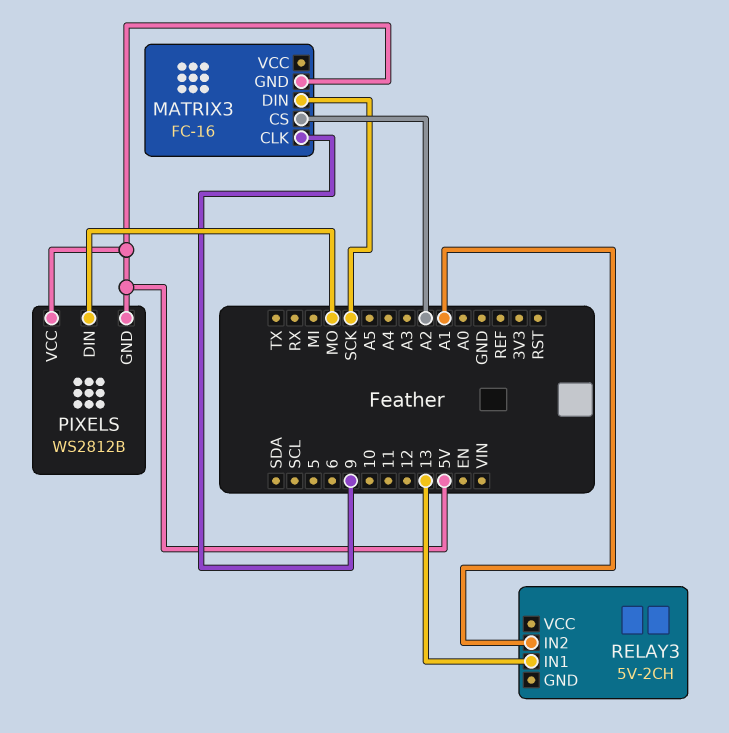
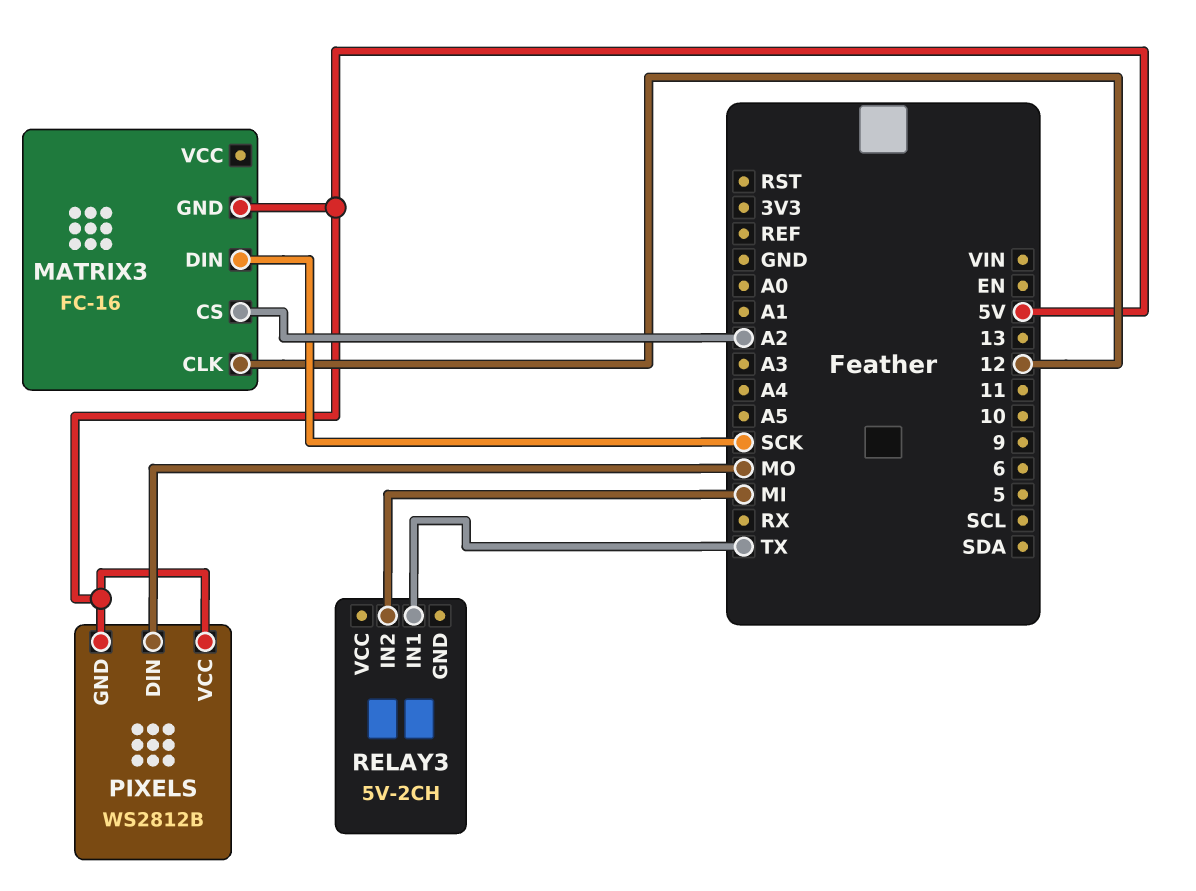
MATRIX3 pin CLK: 9 -> 12
RELAY3 pin IN1: 13 -> TX
RELAY3 pin IN2: A1 -> MI

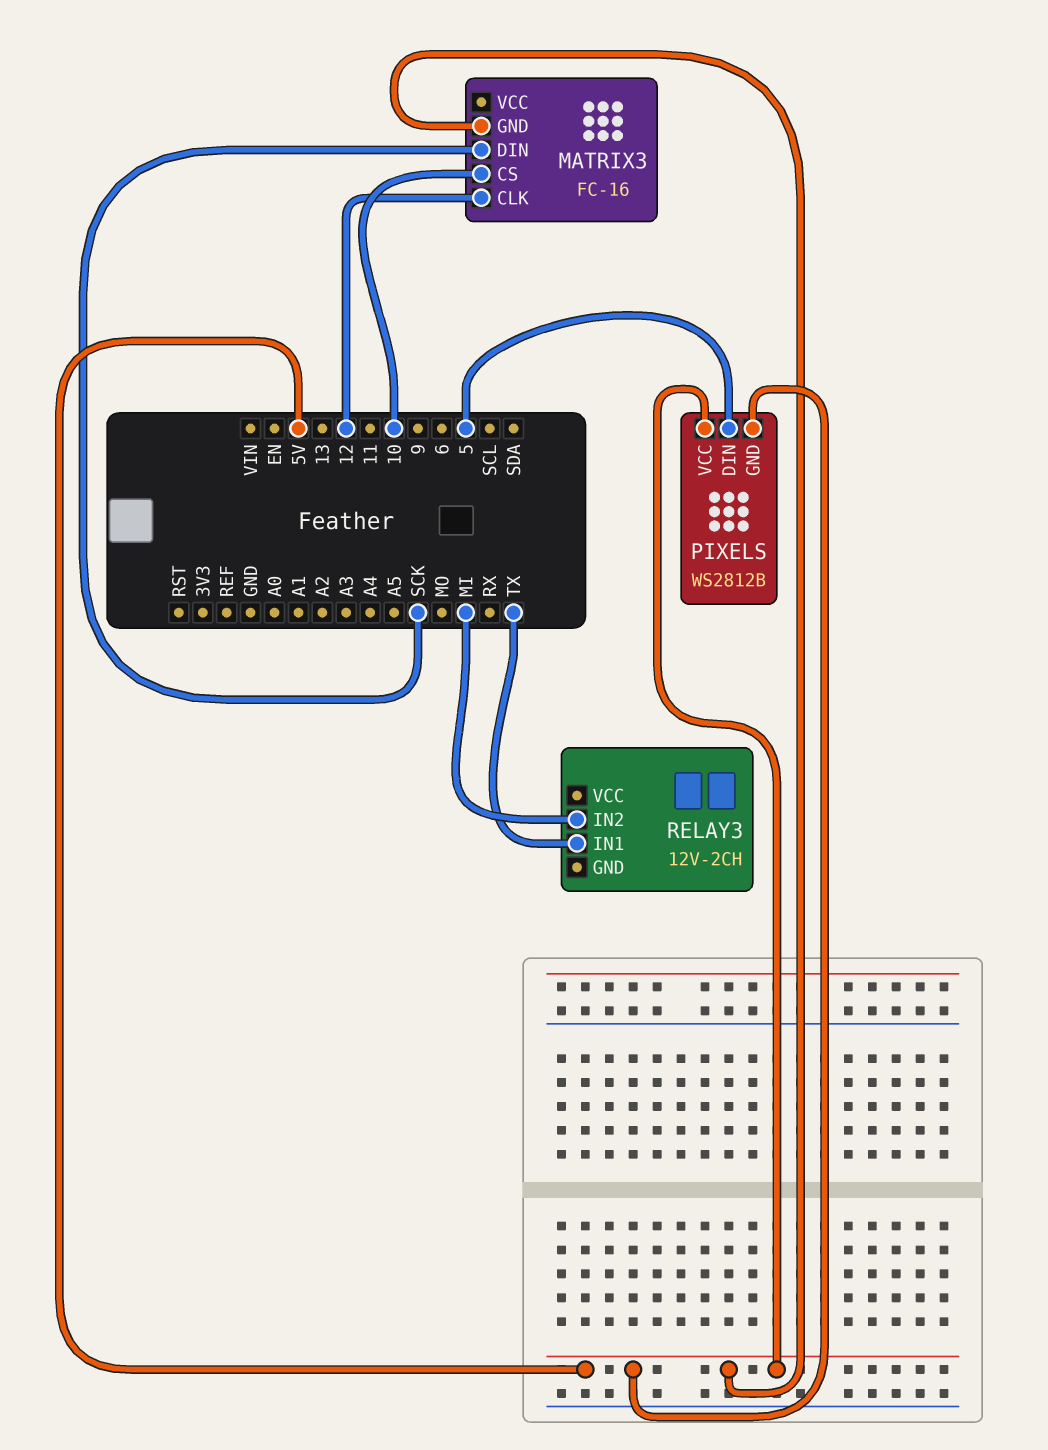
MATRIX3 pin CS: A2 -> 10
PIXELS pin DIN: MO -> 5
RELAY3: 5V-2CH -> 12V-2CH

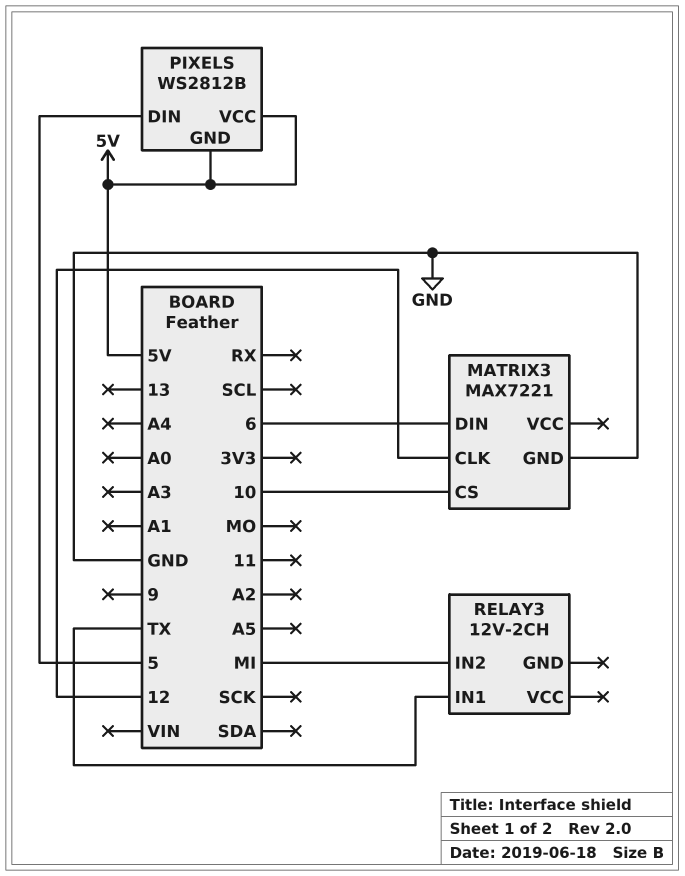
MATRIX3: FC-16 -> MAX7221
MATRIX3 pin DIN: SCK -> 6
MATRIX3 pin GND: 5V -> GND

